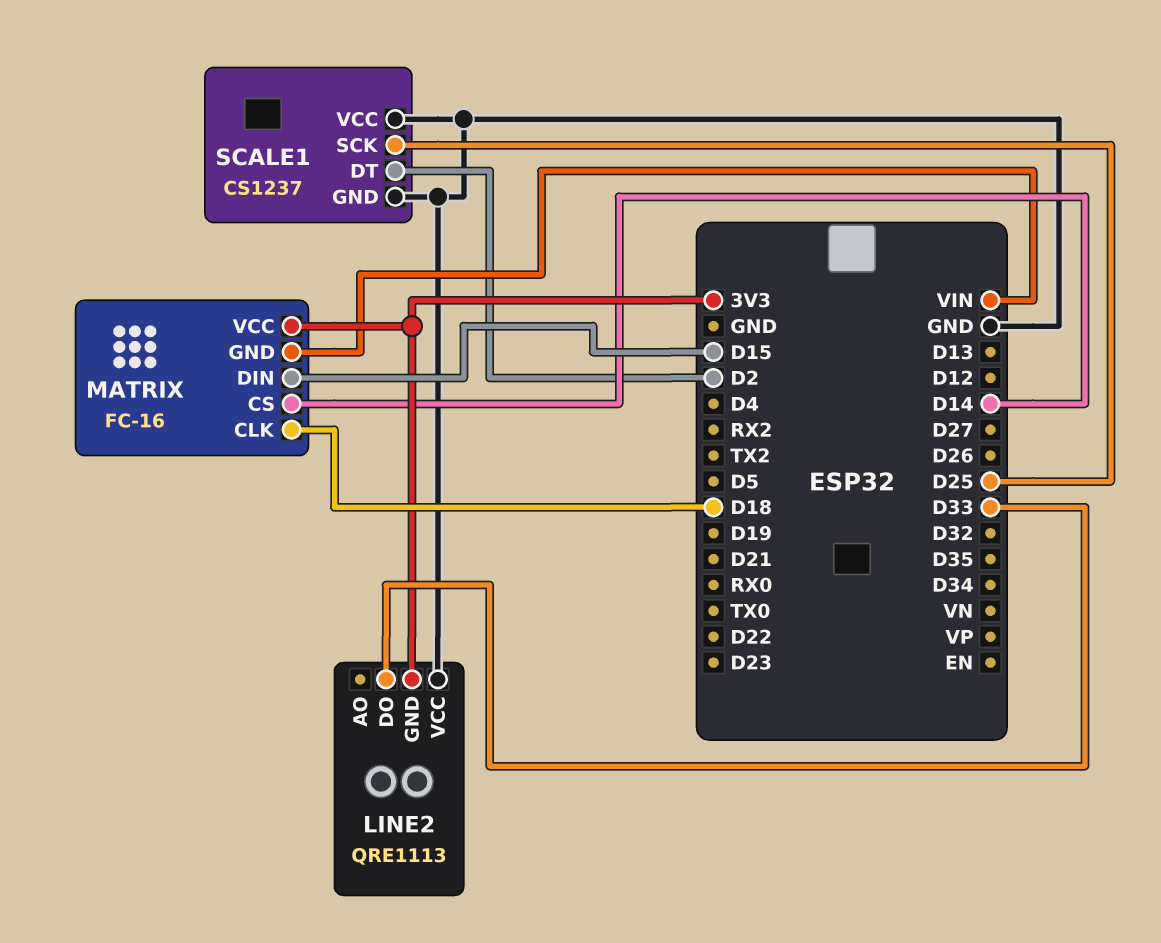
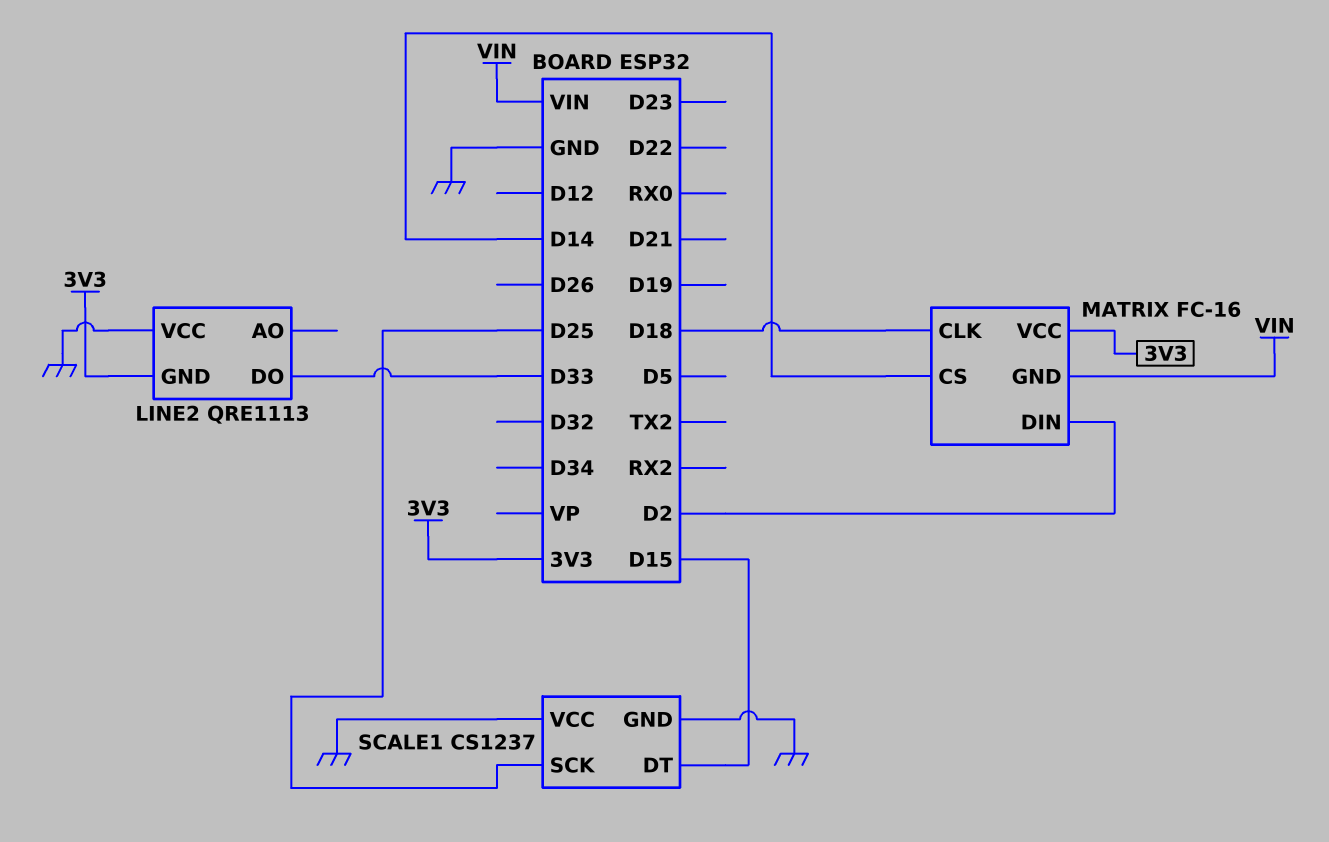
MATRIX pin DIN: D15 -> D2
SCALE1 pin DT: D2 -> D15

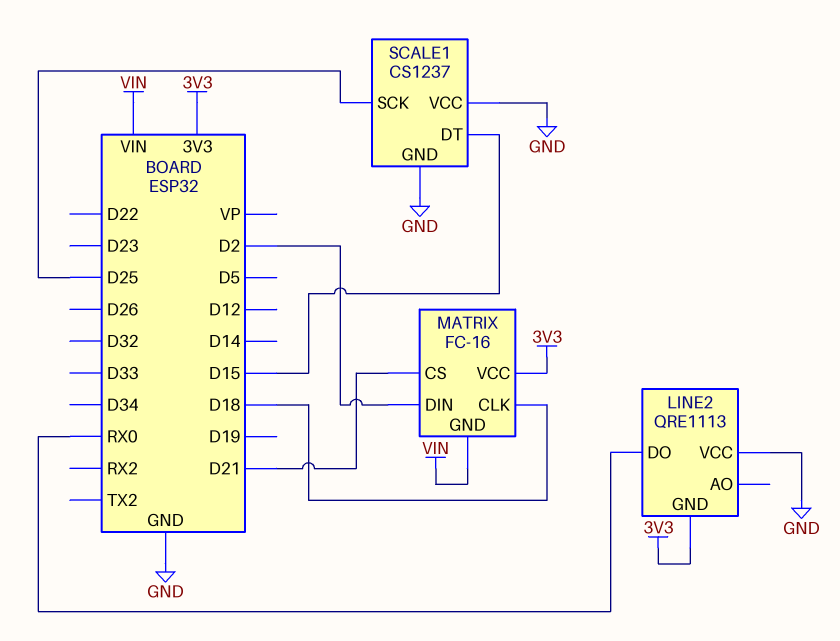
LINE2 pin DO: D33 -> RX0
MATRIX pin CS: D14 -> D21

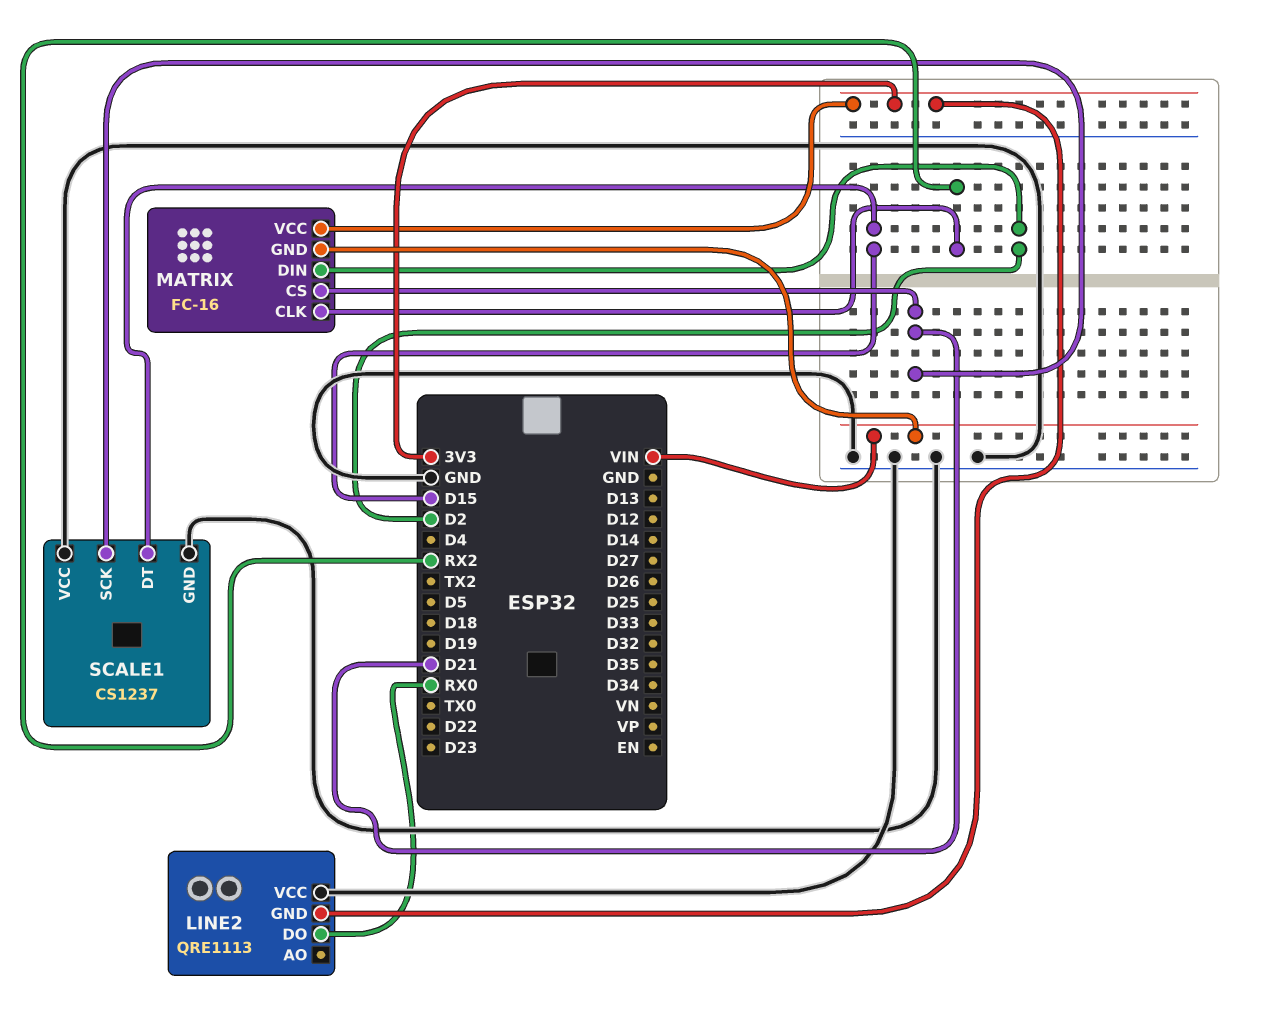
MATRIX pin CLK: D18 -> RX2
SCALE1 pin SCK: D25 -> D21

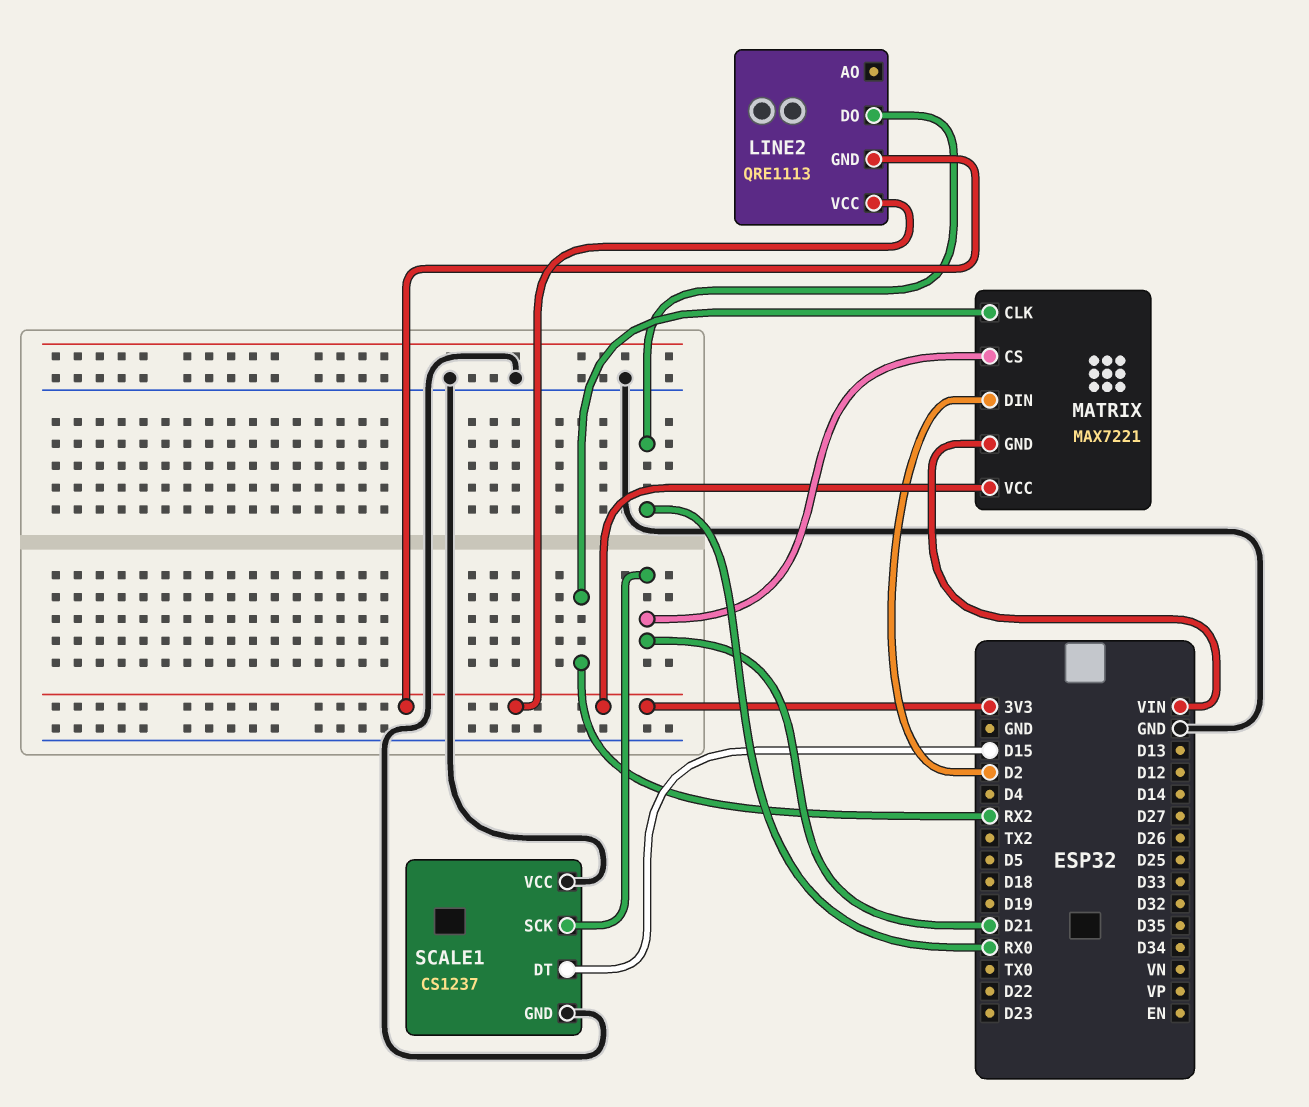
LINE2 pin VCC: GND -> 3V3
MATRIX: FC-16 -> MAX7221

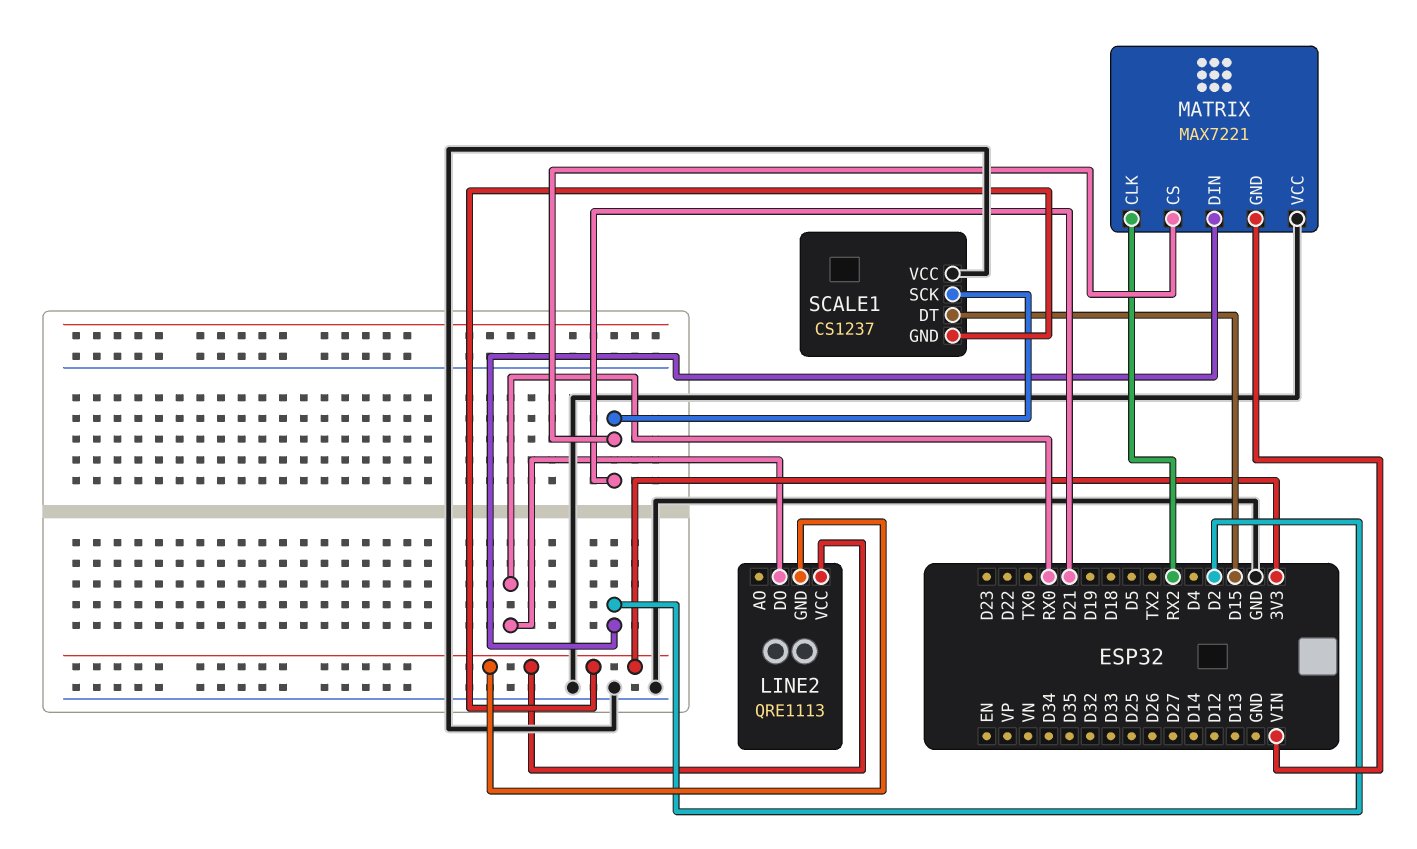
MATRIX pin VCC: 3V3 -> GND
SCALE1 pin GND: GND -> 3V3

